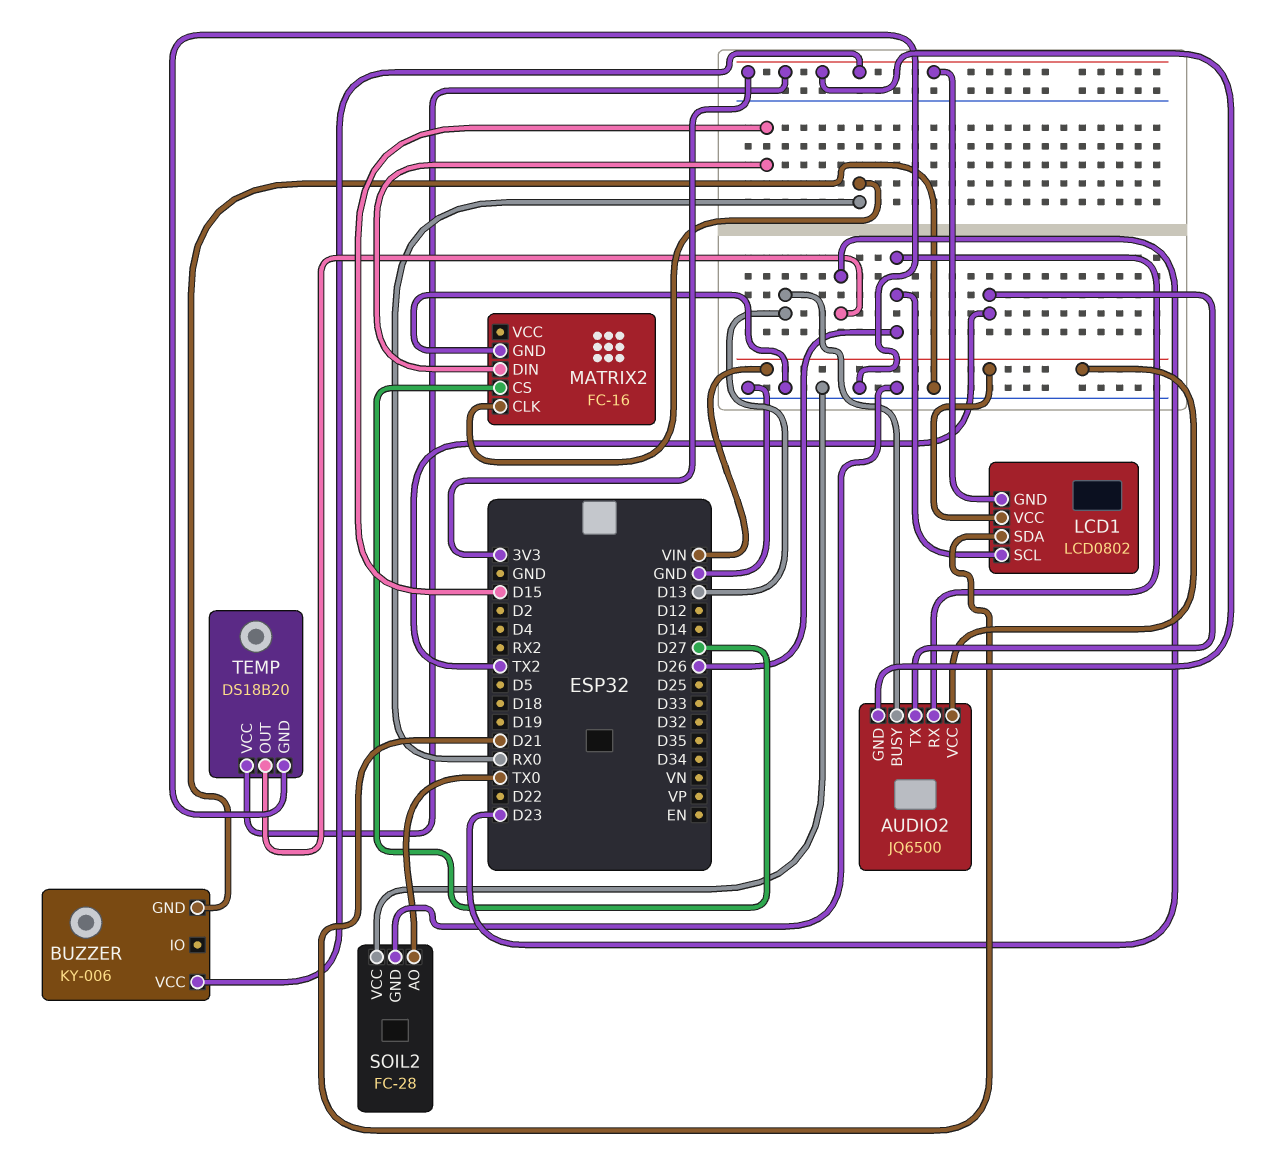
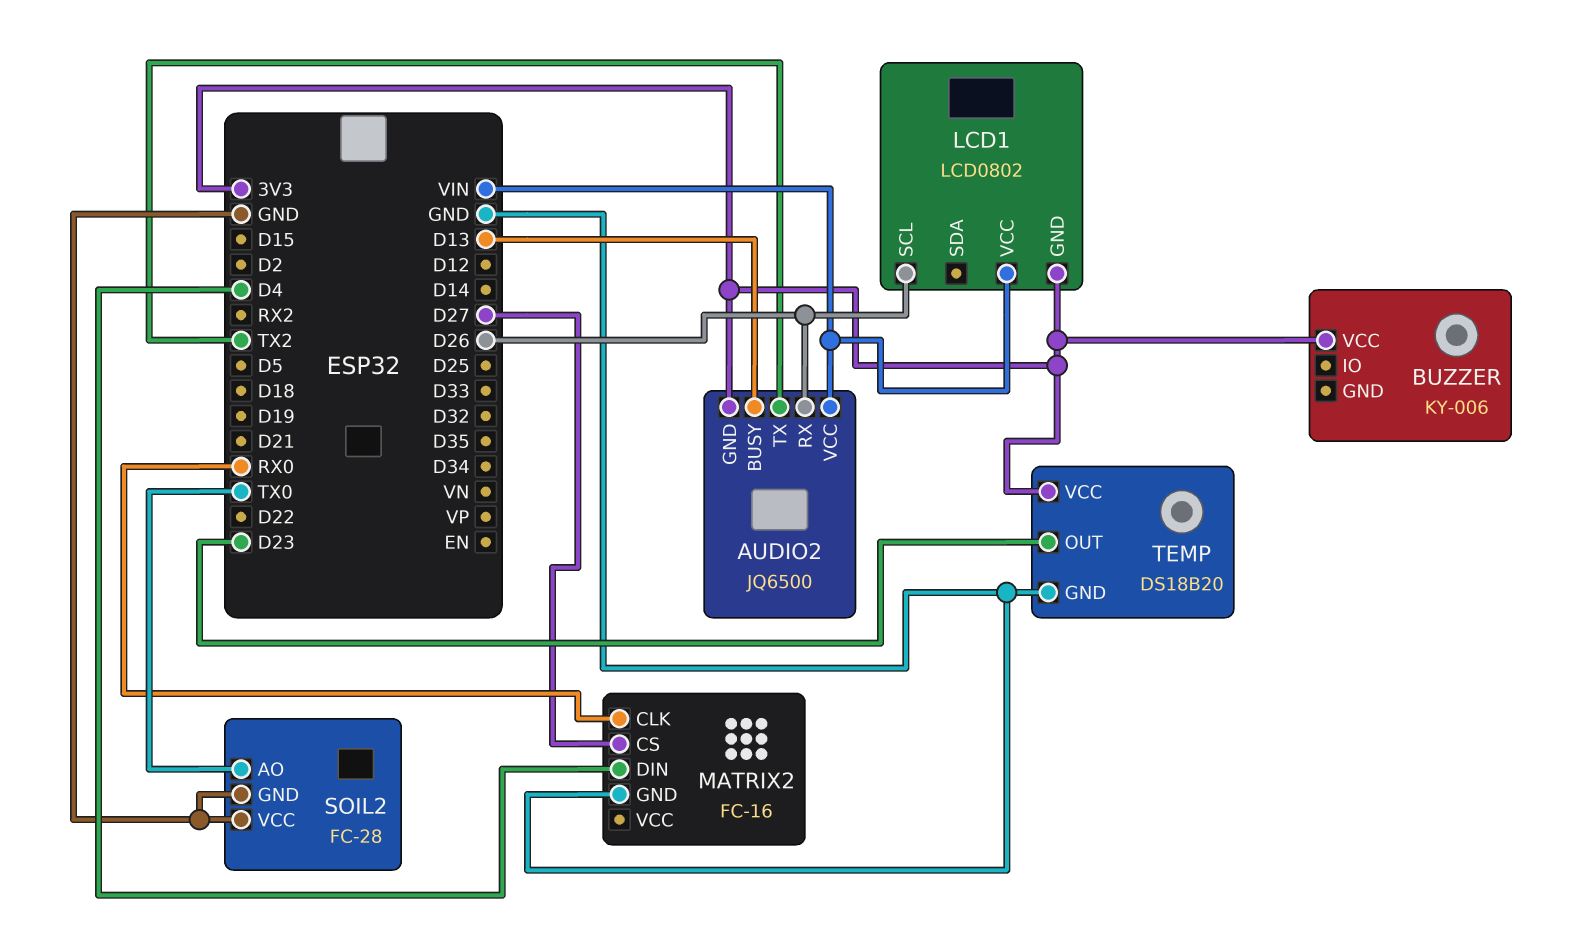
BUZZER pin GND: GND -> none
LCD1 pin SDA: D21 -> none
MATRIX2 pin DIN: D15 -> D4

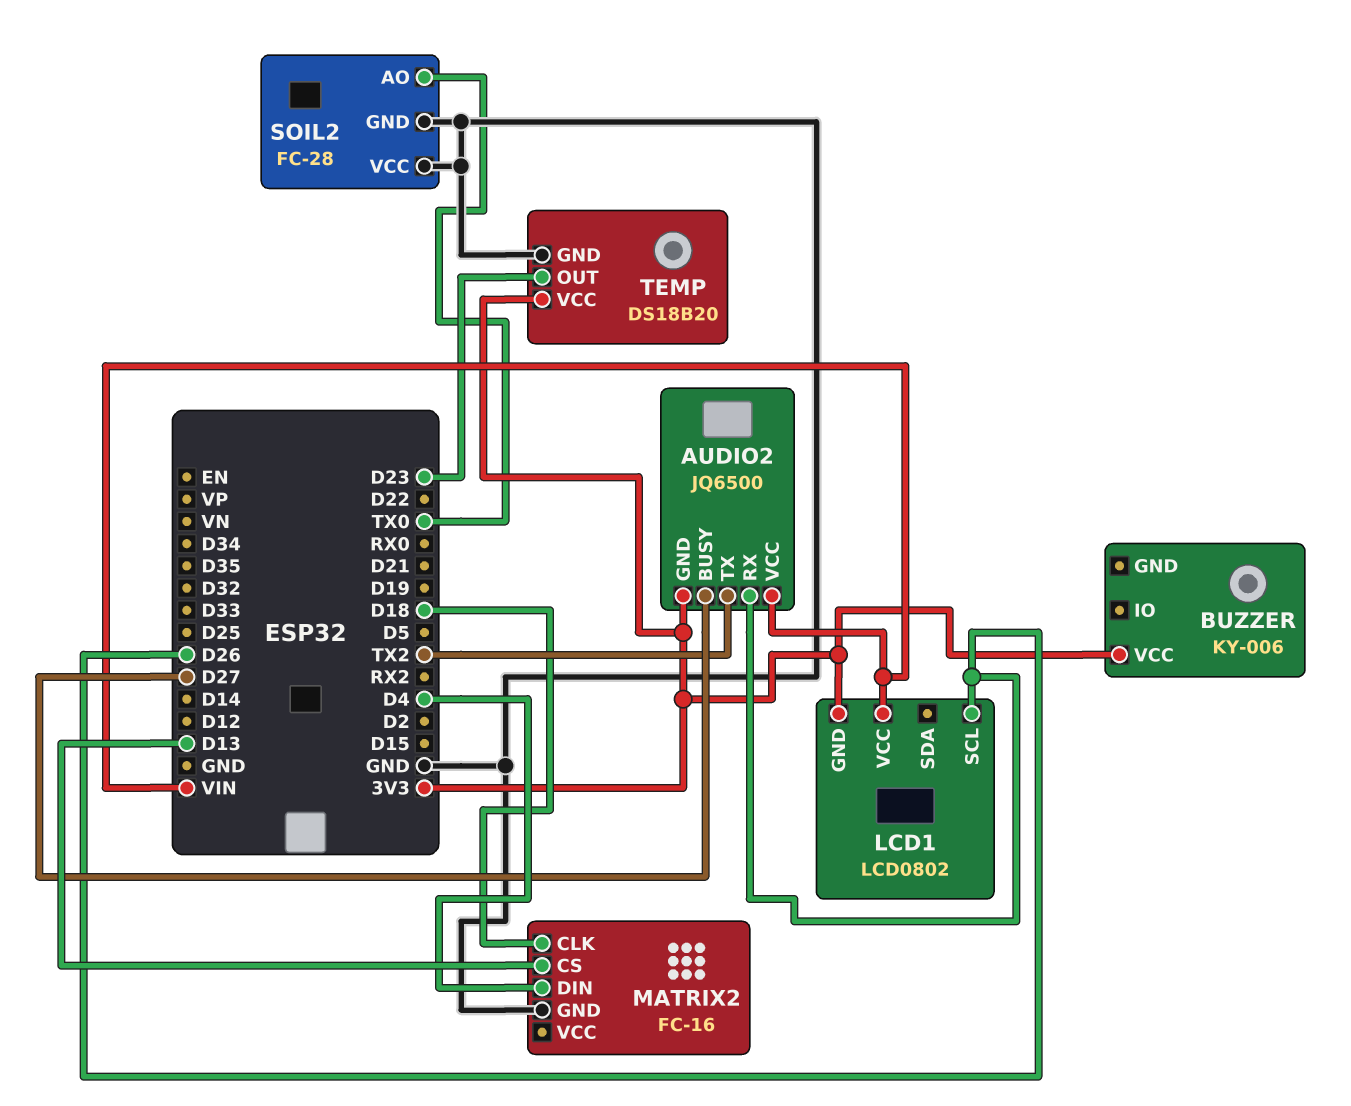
AUDIO2 pin BUSY: D13 -> D27
MATRIX2 pin CLK: RX0 -> D18
MATRIX2 pin CS: D27 -> D13

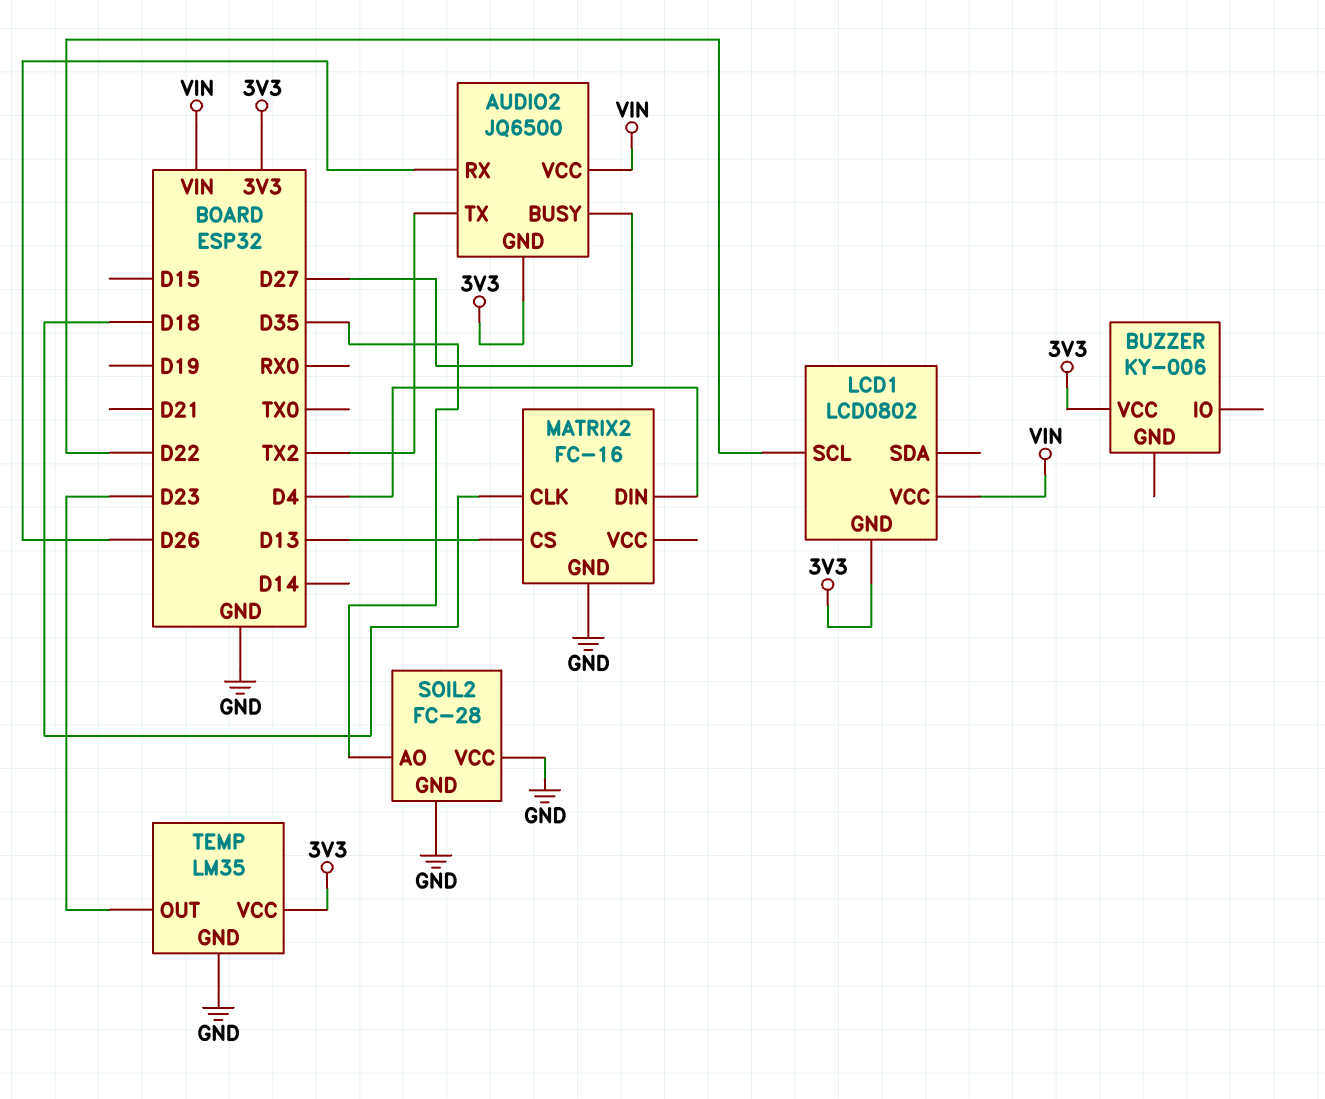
LCD1 pin SCL: D26 -> D22
SOIL2 pin AO: TX0 -> D35
TEMP: DS18B20 -> LM35

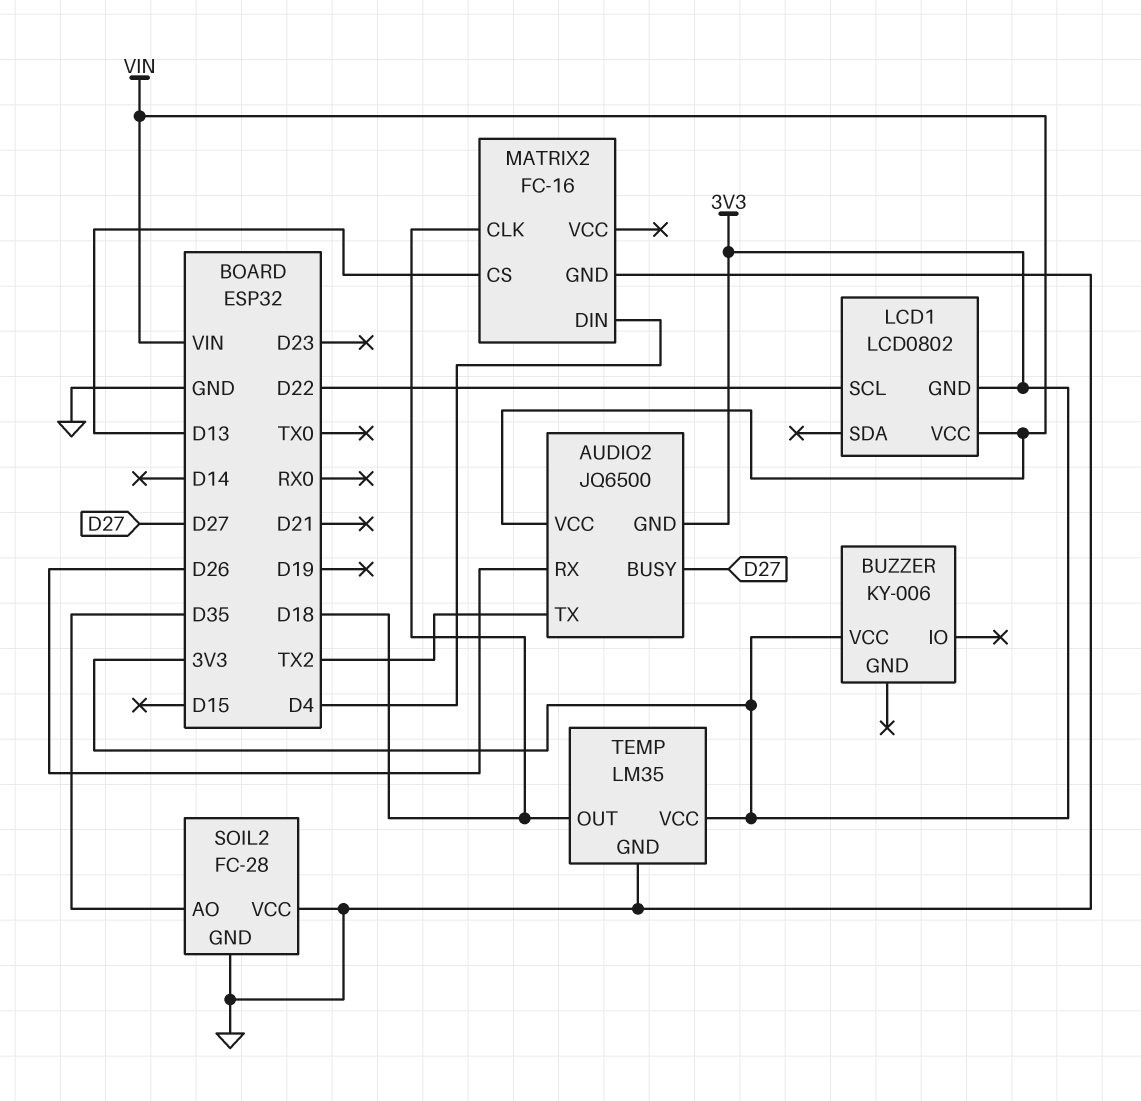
TEMP pin OUT: D23 -> D18

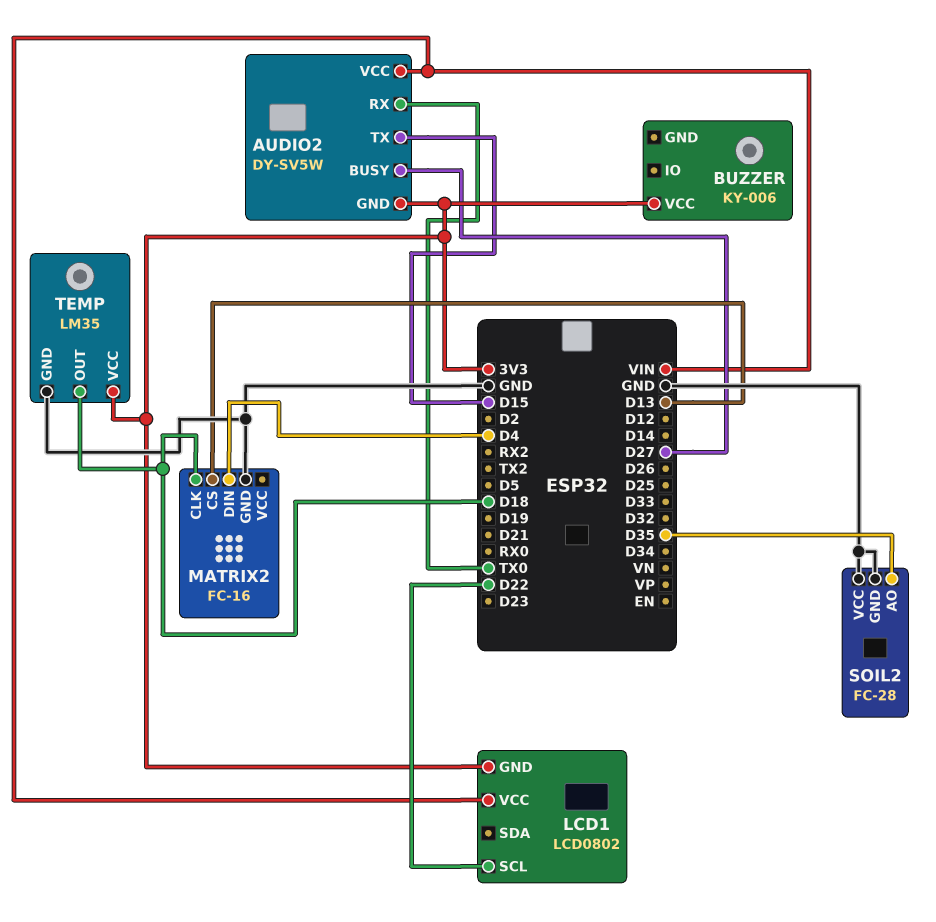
AUDIO2: JQ6500 -> DY-SV5W
AUDIO2 pin RX: D26 -> TX0
AUDIO2 pin TX: TX2 -> D15

